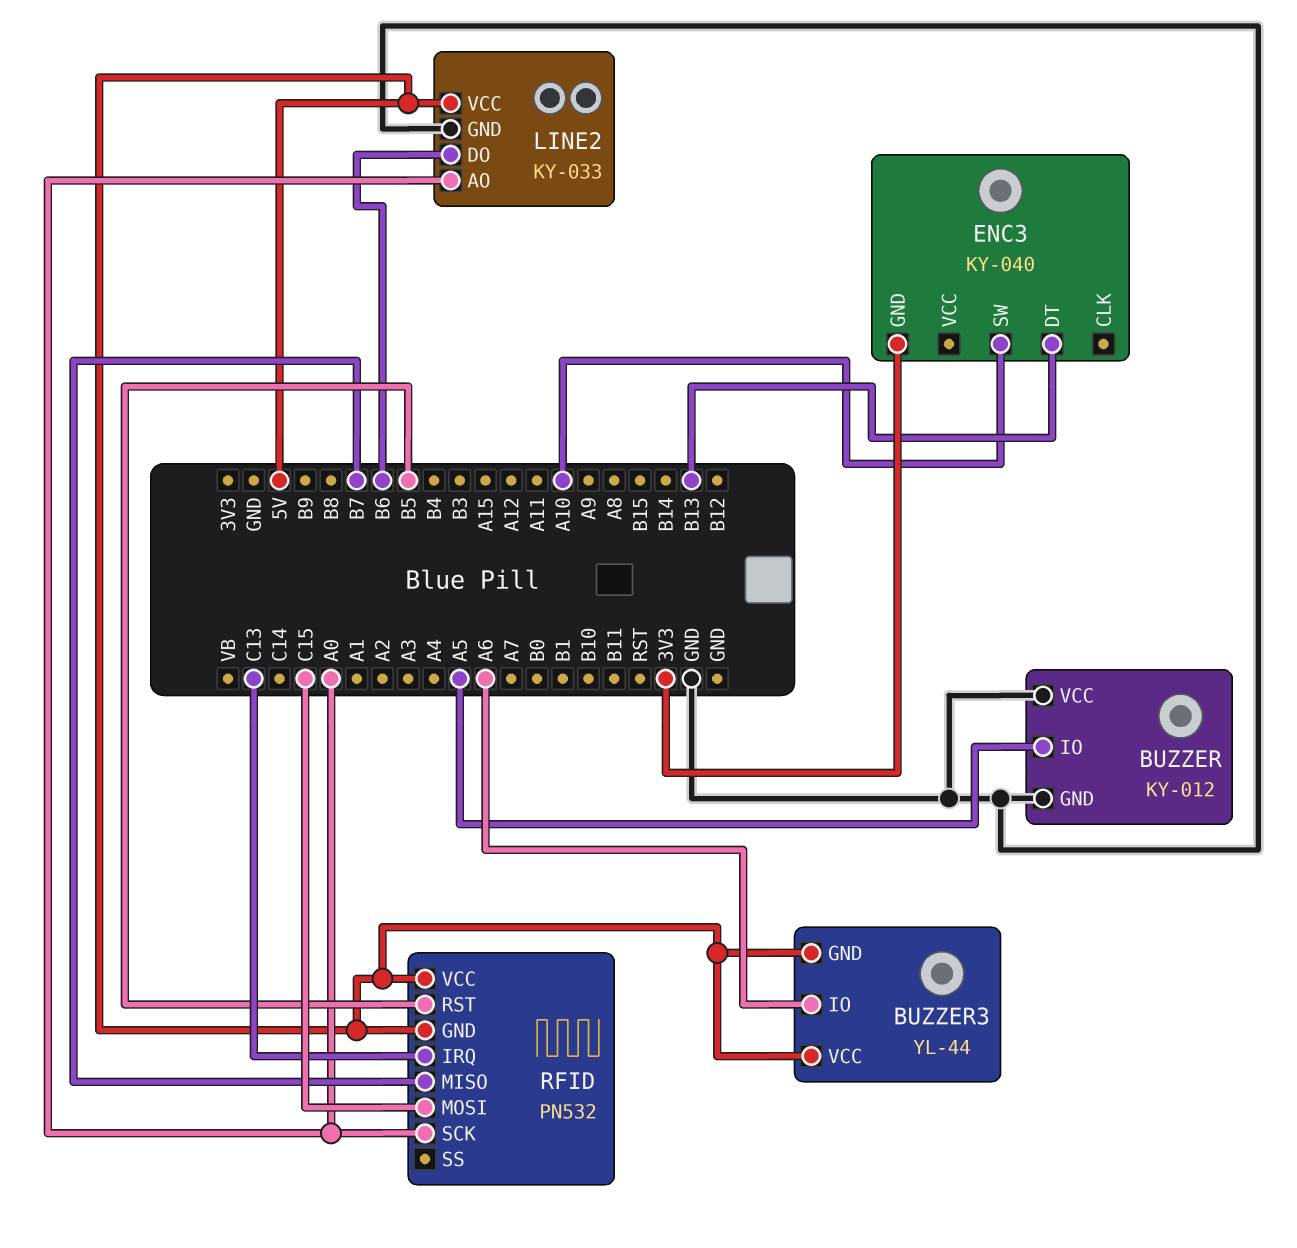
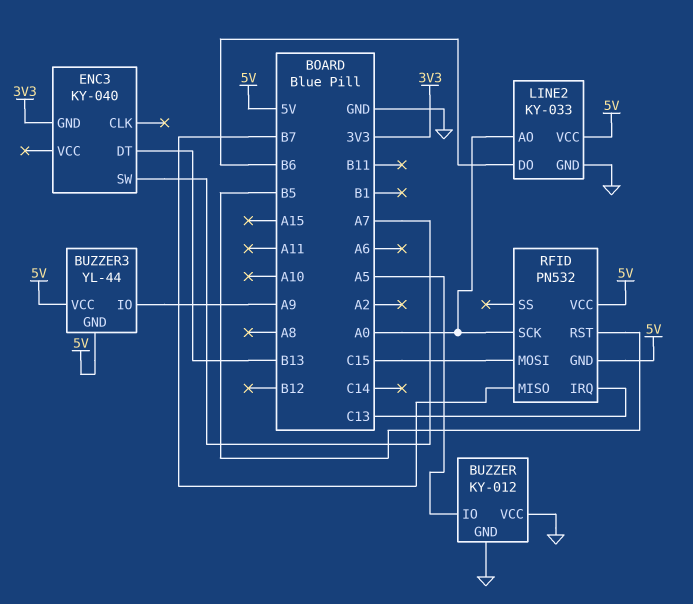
BUZZER3 pin IO: A6 -> A9
ENC3 pin SW: A10 -> A7

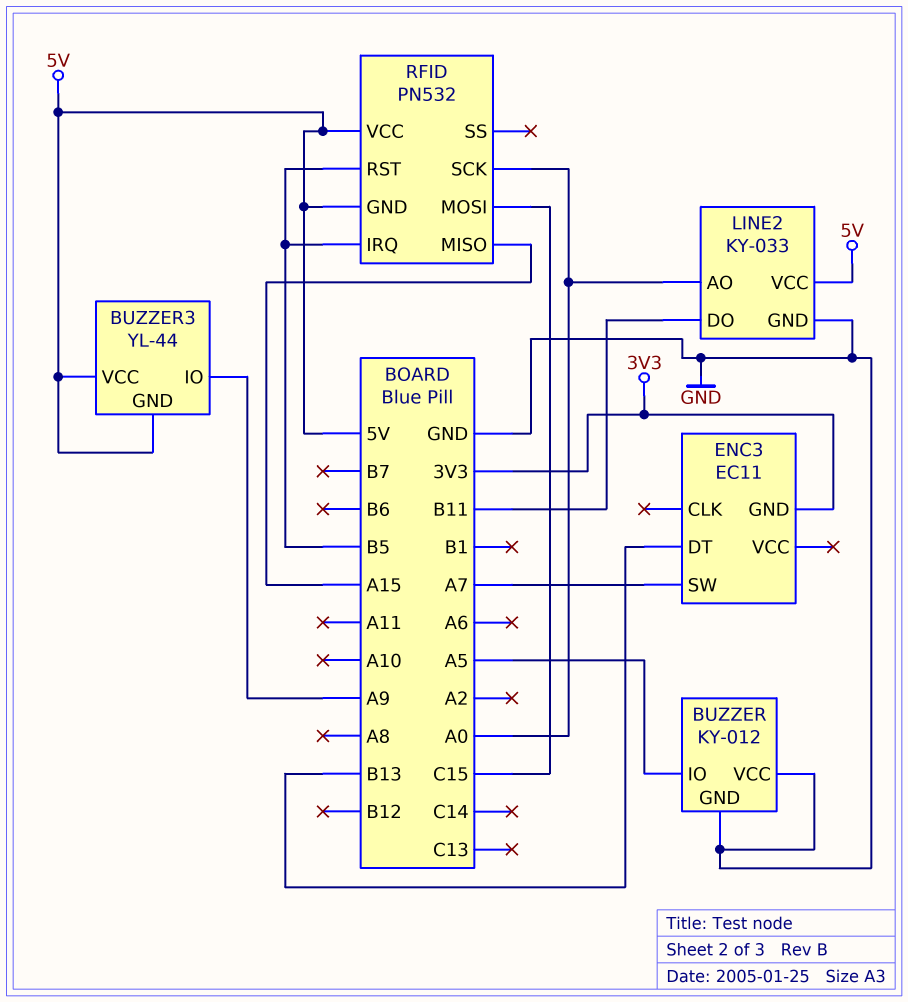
ENC3: KY-040 -> EC11
LINE2 pin DO: B6 -> B11
RFID pin IRQ: C13 -> B5
RFID pin MISO: B7 -> A15

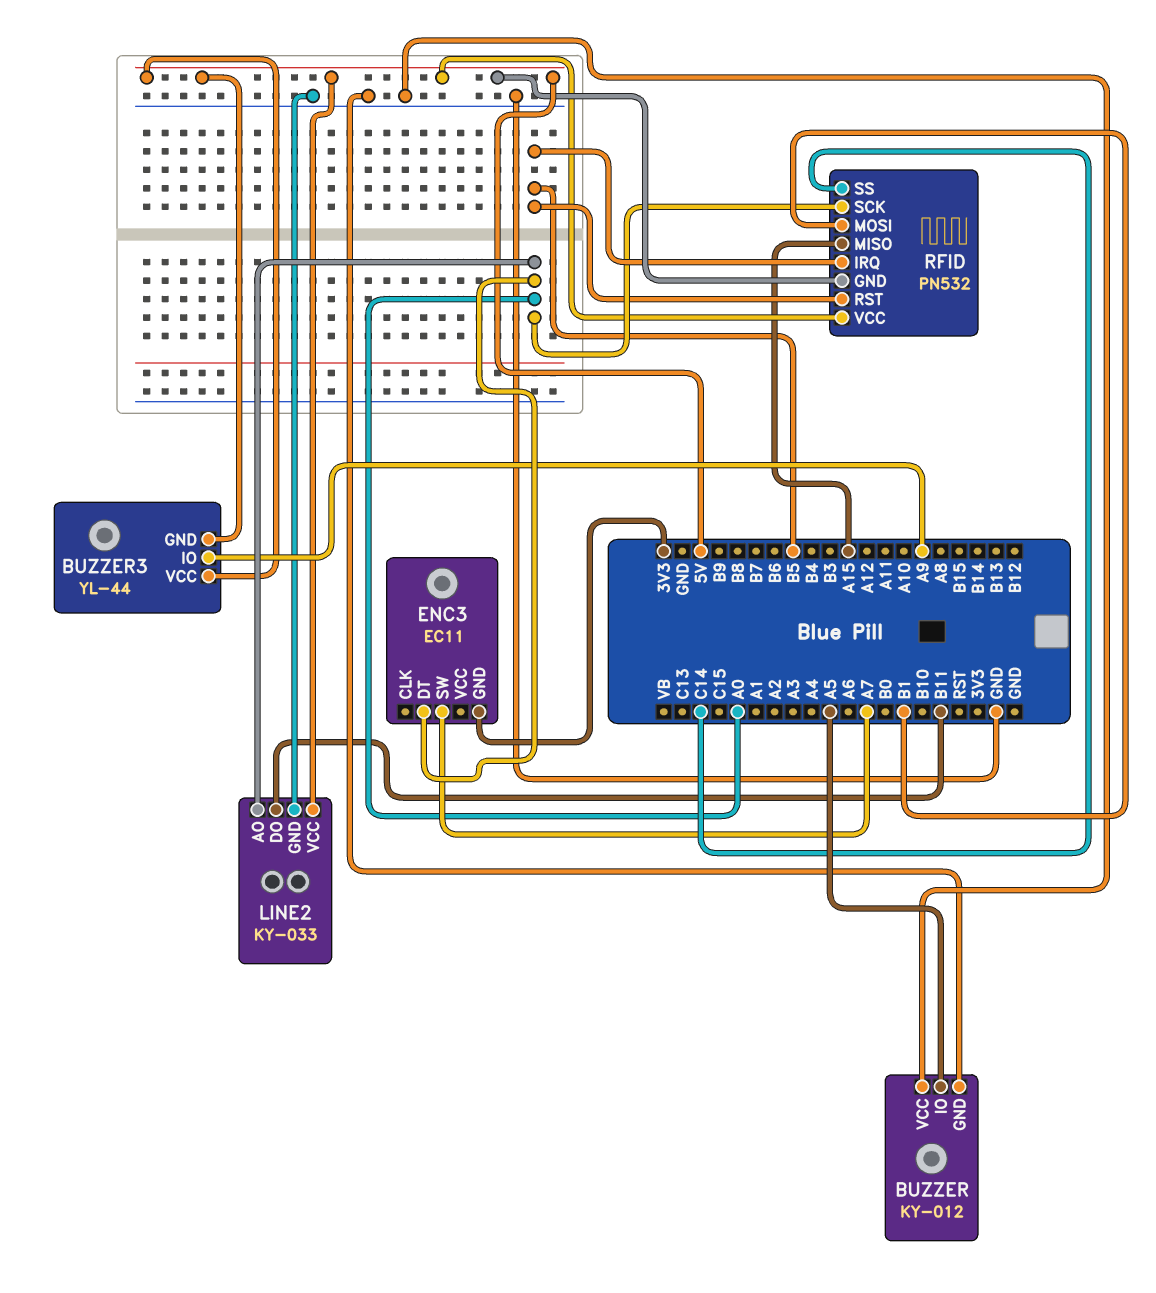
ENC3 pin DT: B13 -> A0
RFID pin MOSI: C15 -> B1
RFID pin SS: none -> C14

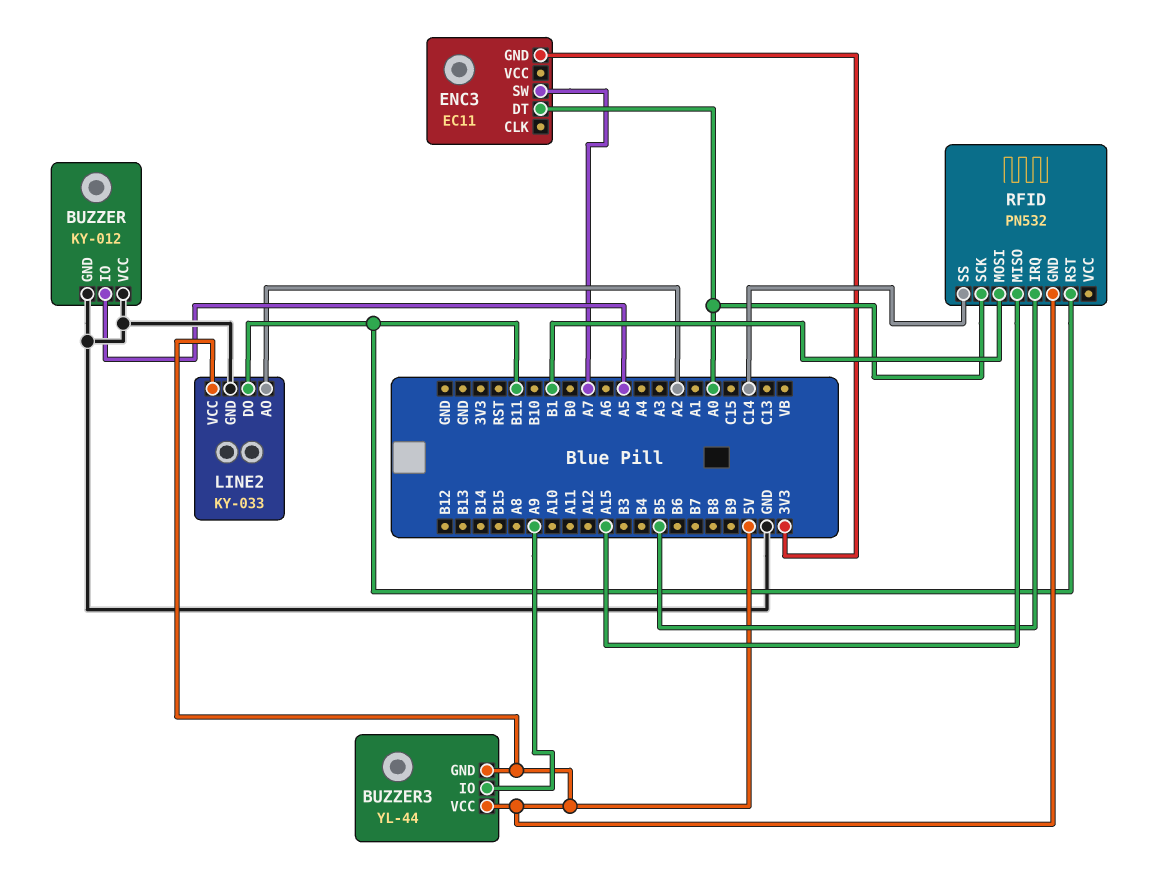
LINE2 pin AO: A0 -> A2
RFID pin RST: B5 -> B11
RFID pin VCC: 5V -> none

